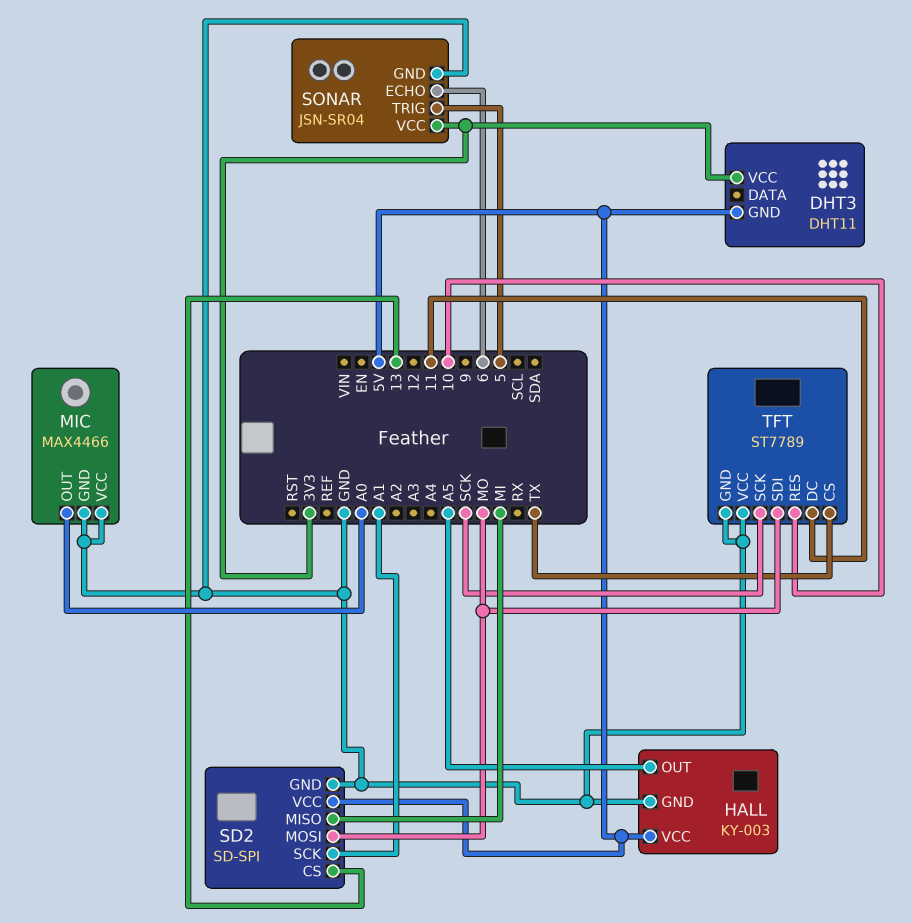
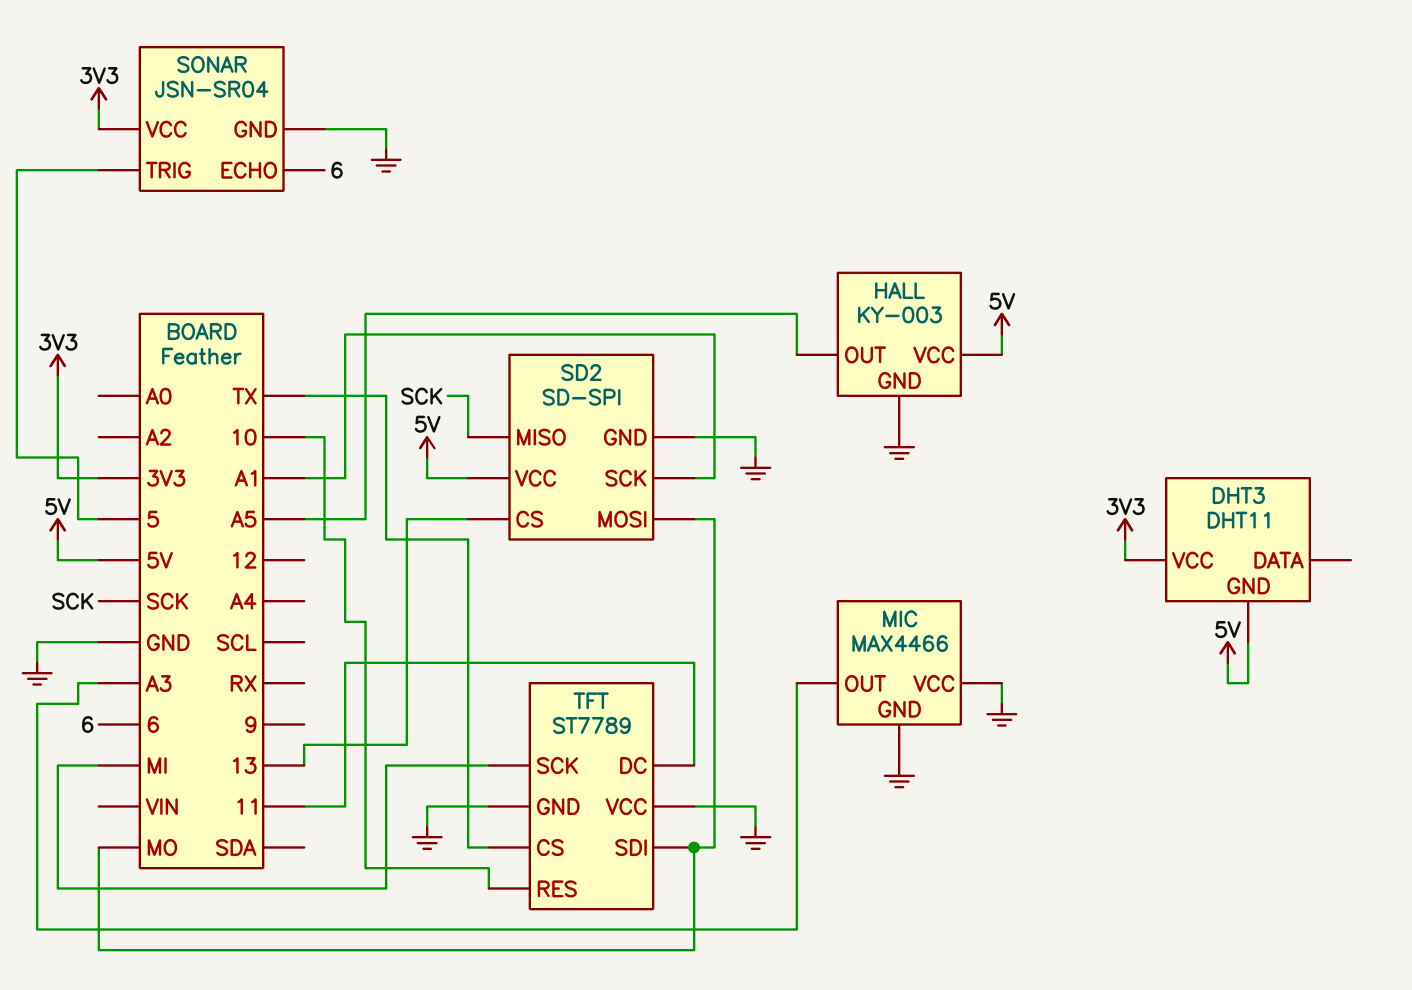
MIC pin OUT: A0 -> A3
SD2 pin MISO: MI -> SCK
TFT pin SCK: SCK -> MI

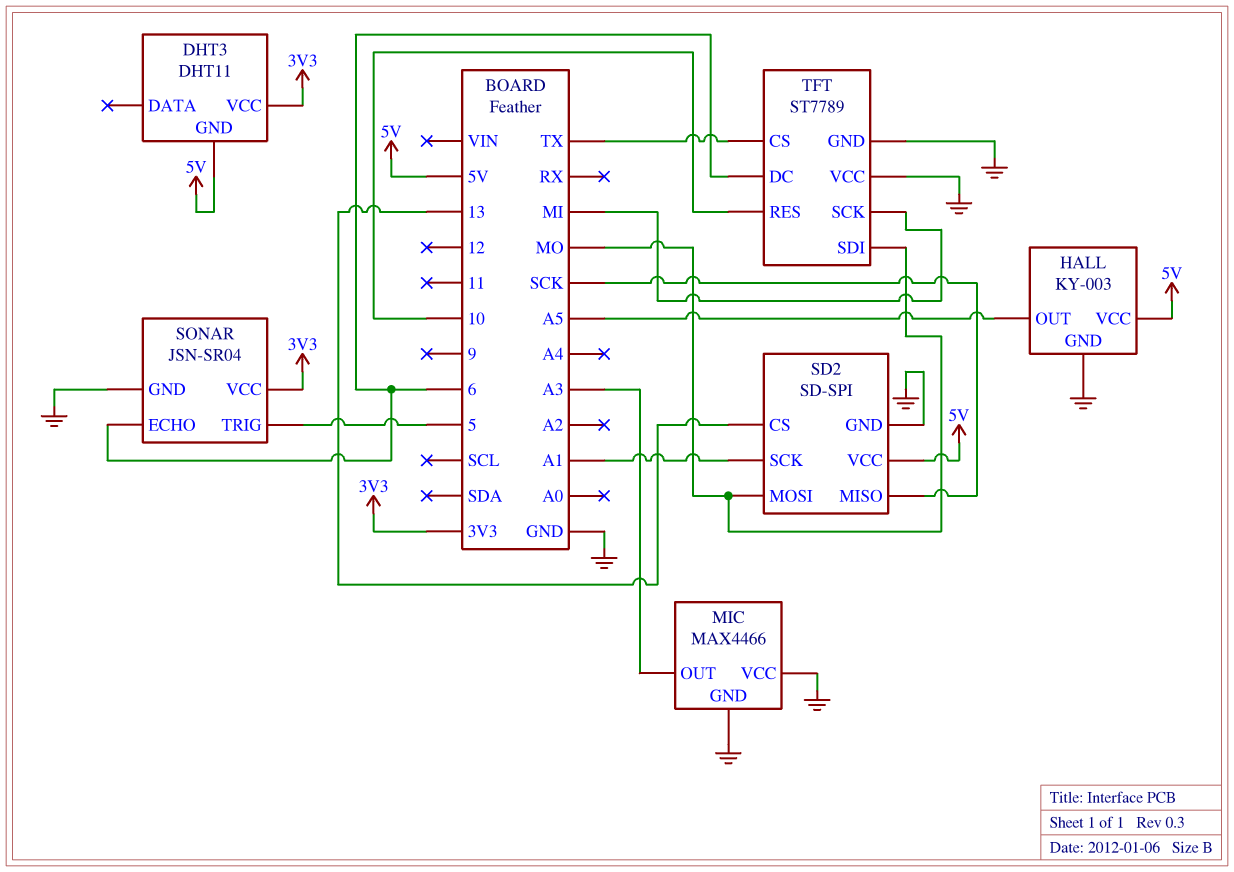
TFT pin DC: 11 -> 6

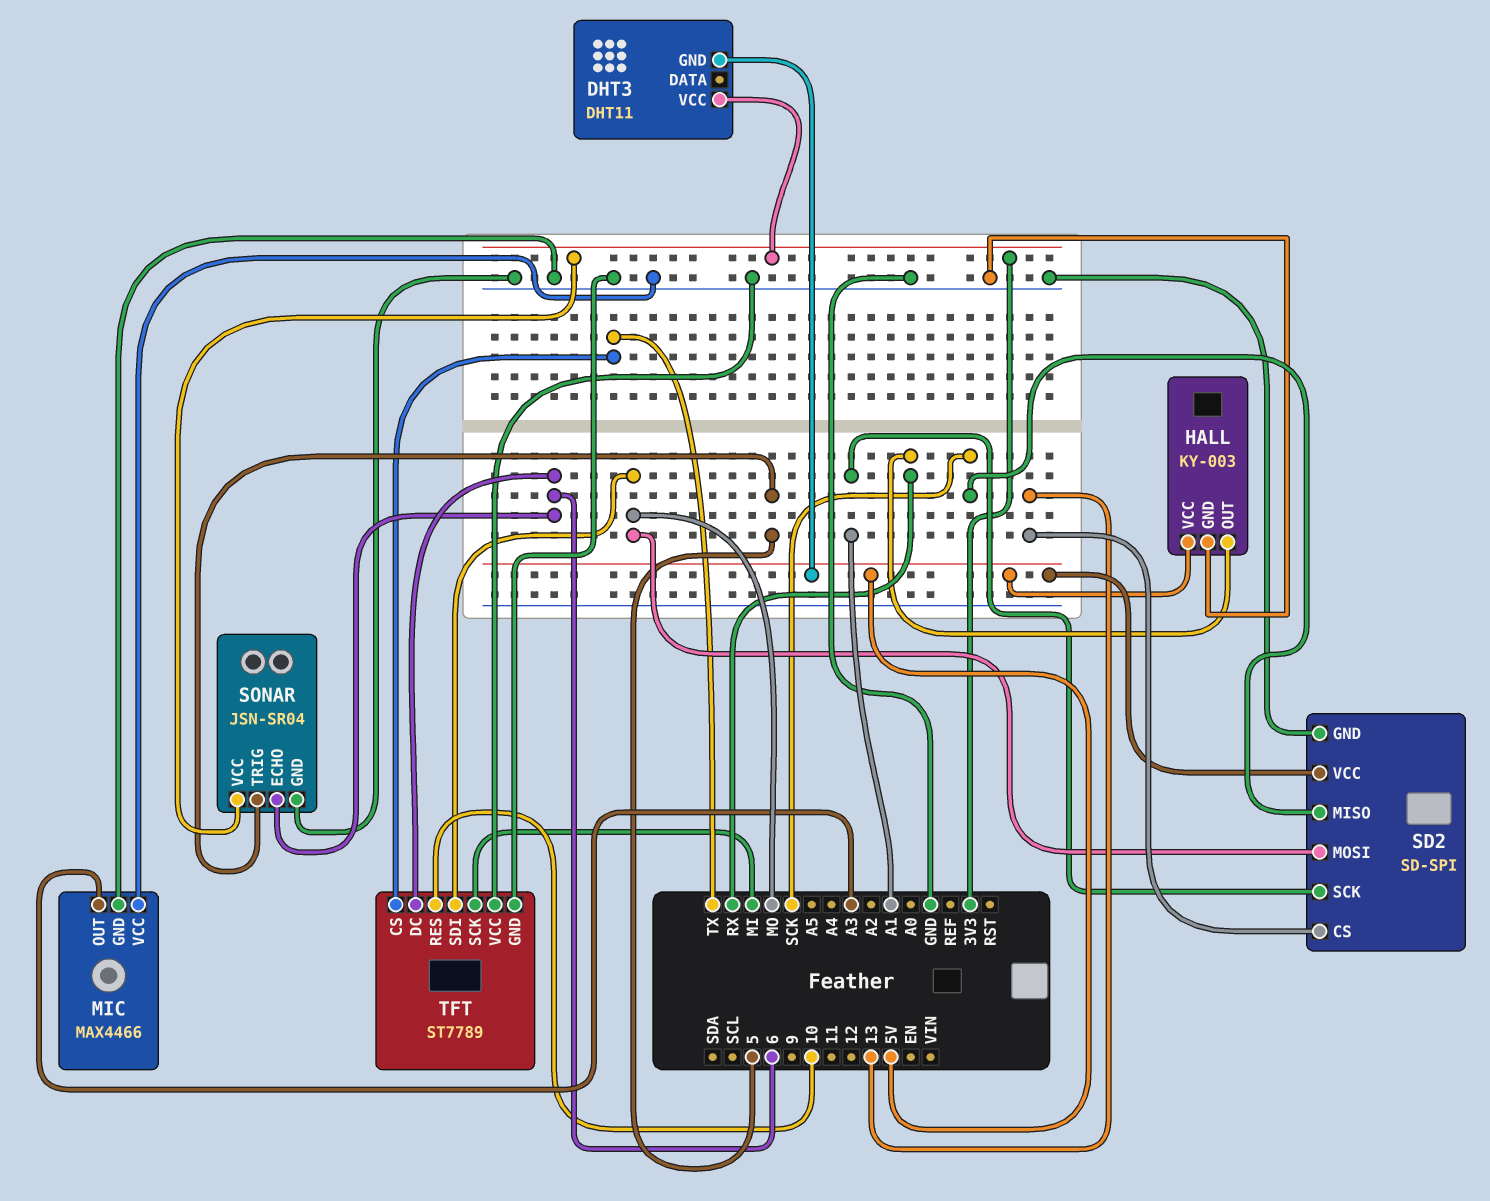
HALL pin OUT: A5 -> RX

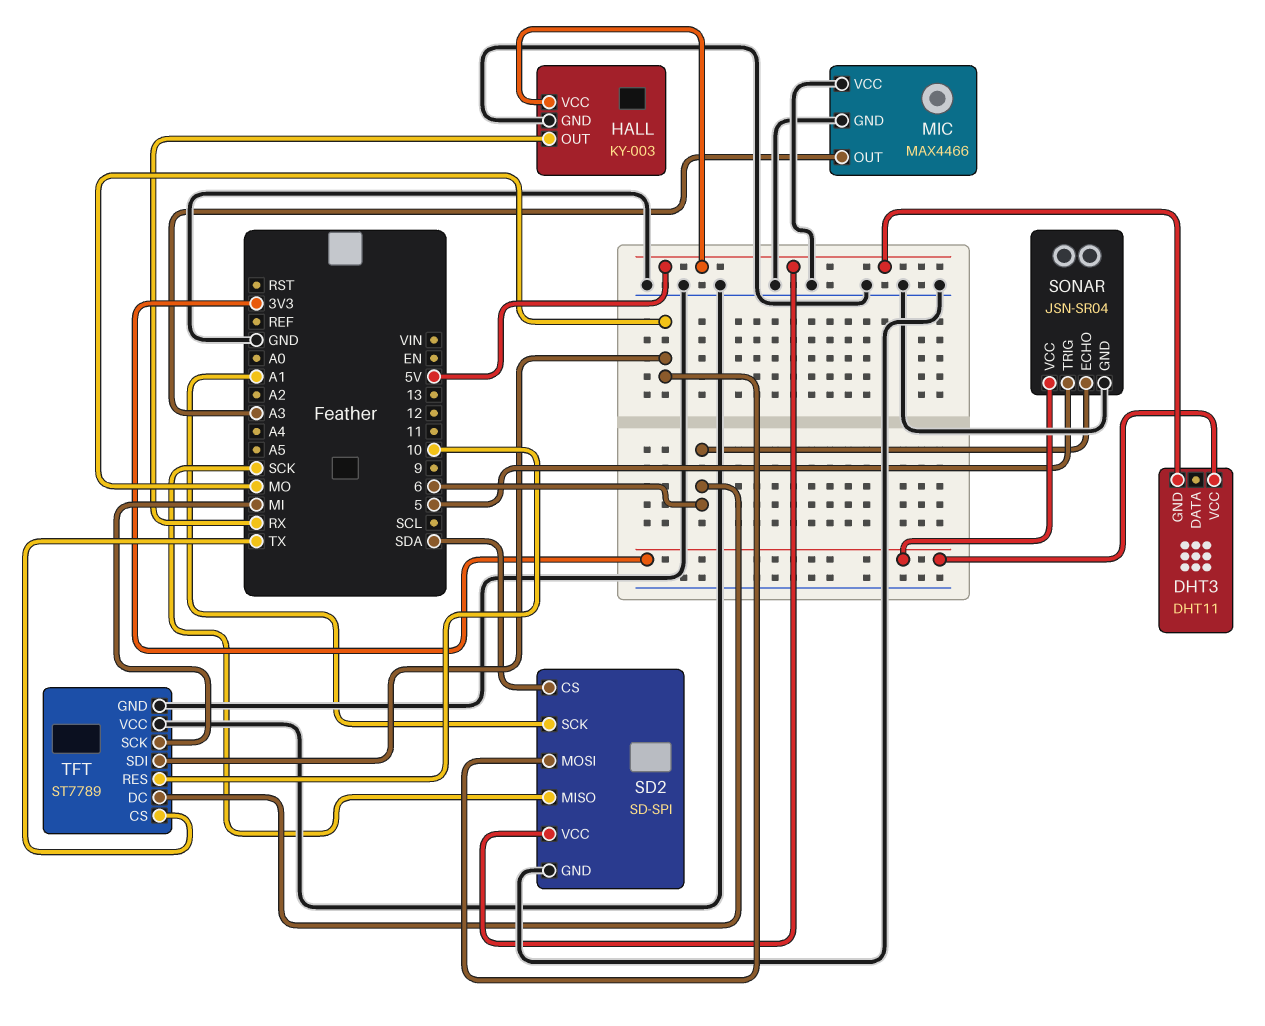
SD2 pin CS: 13 -> SDA

